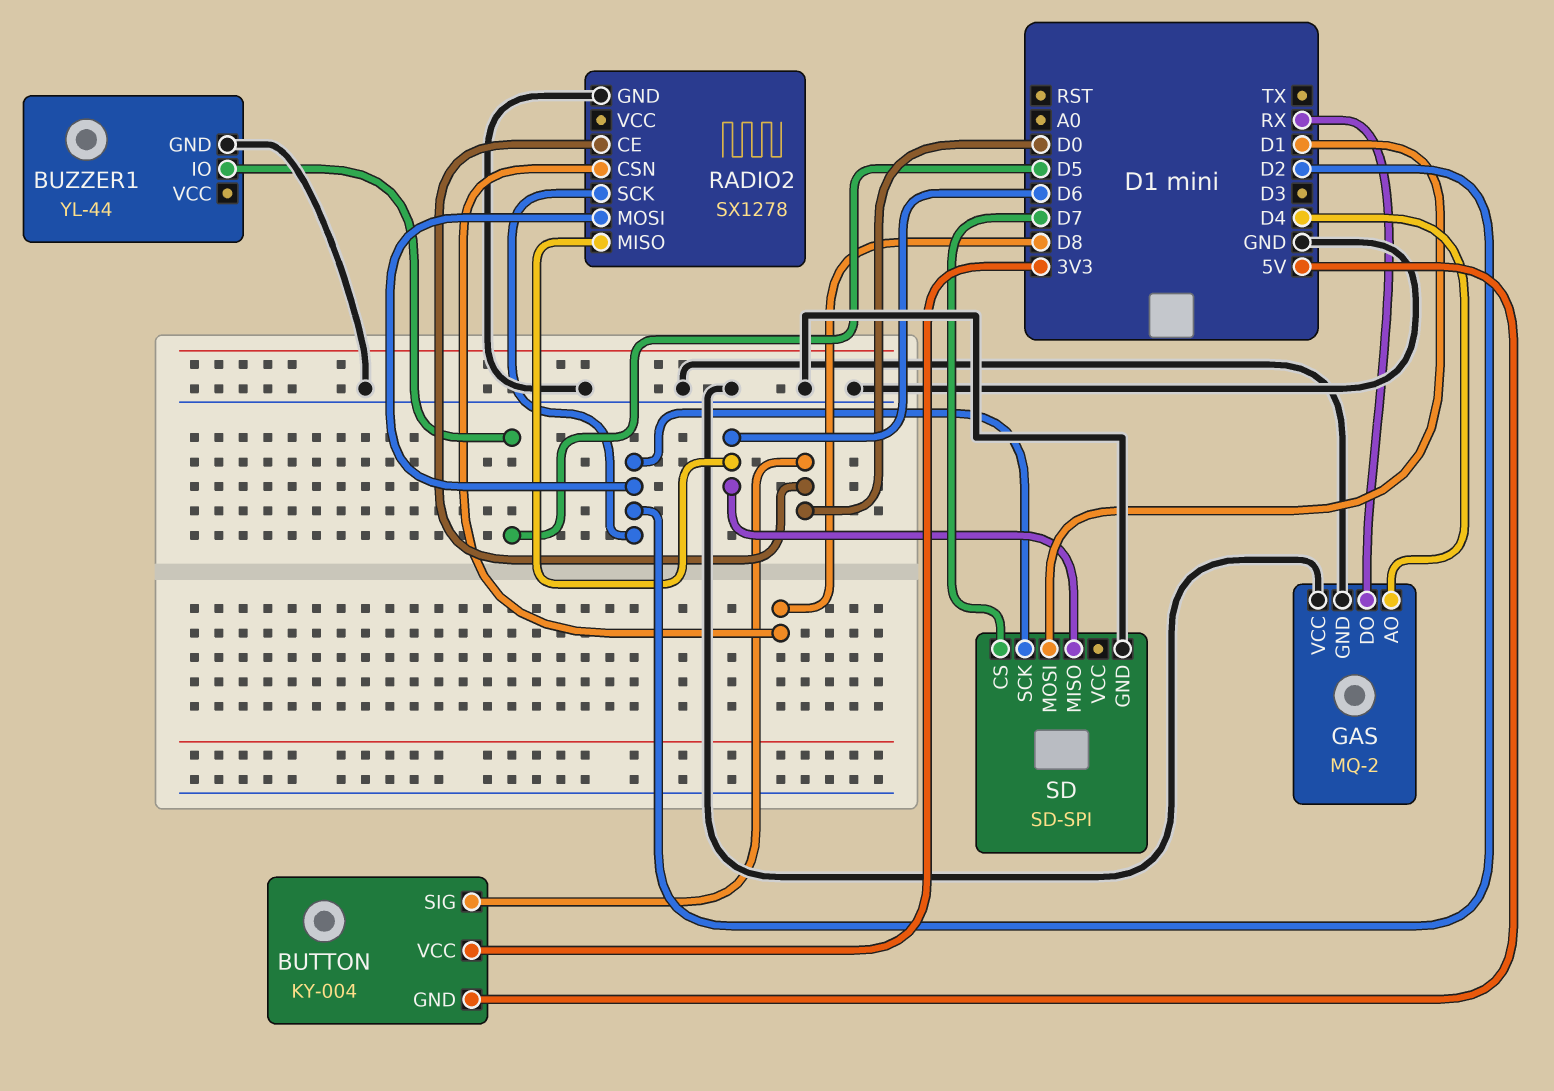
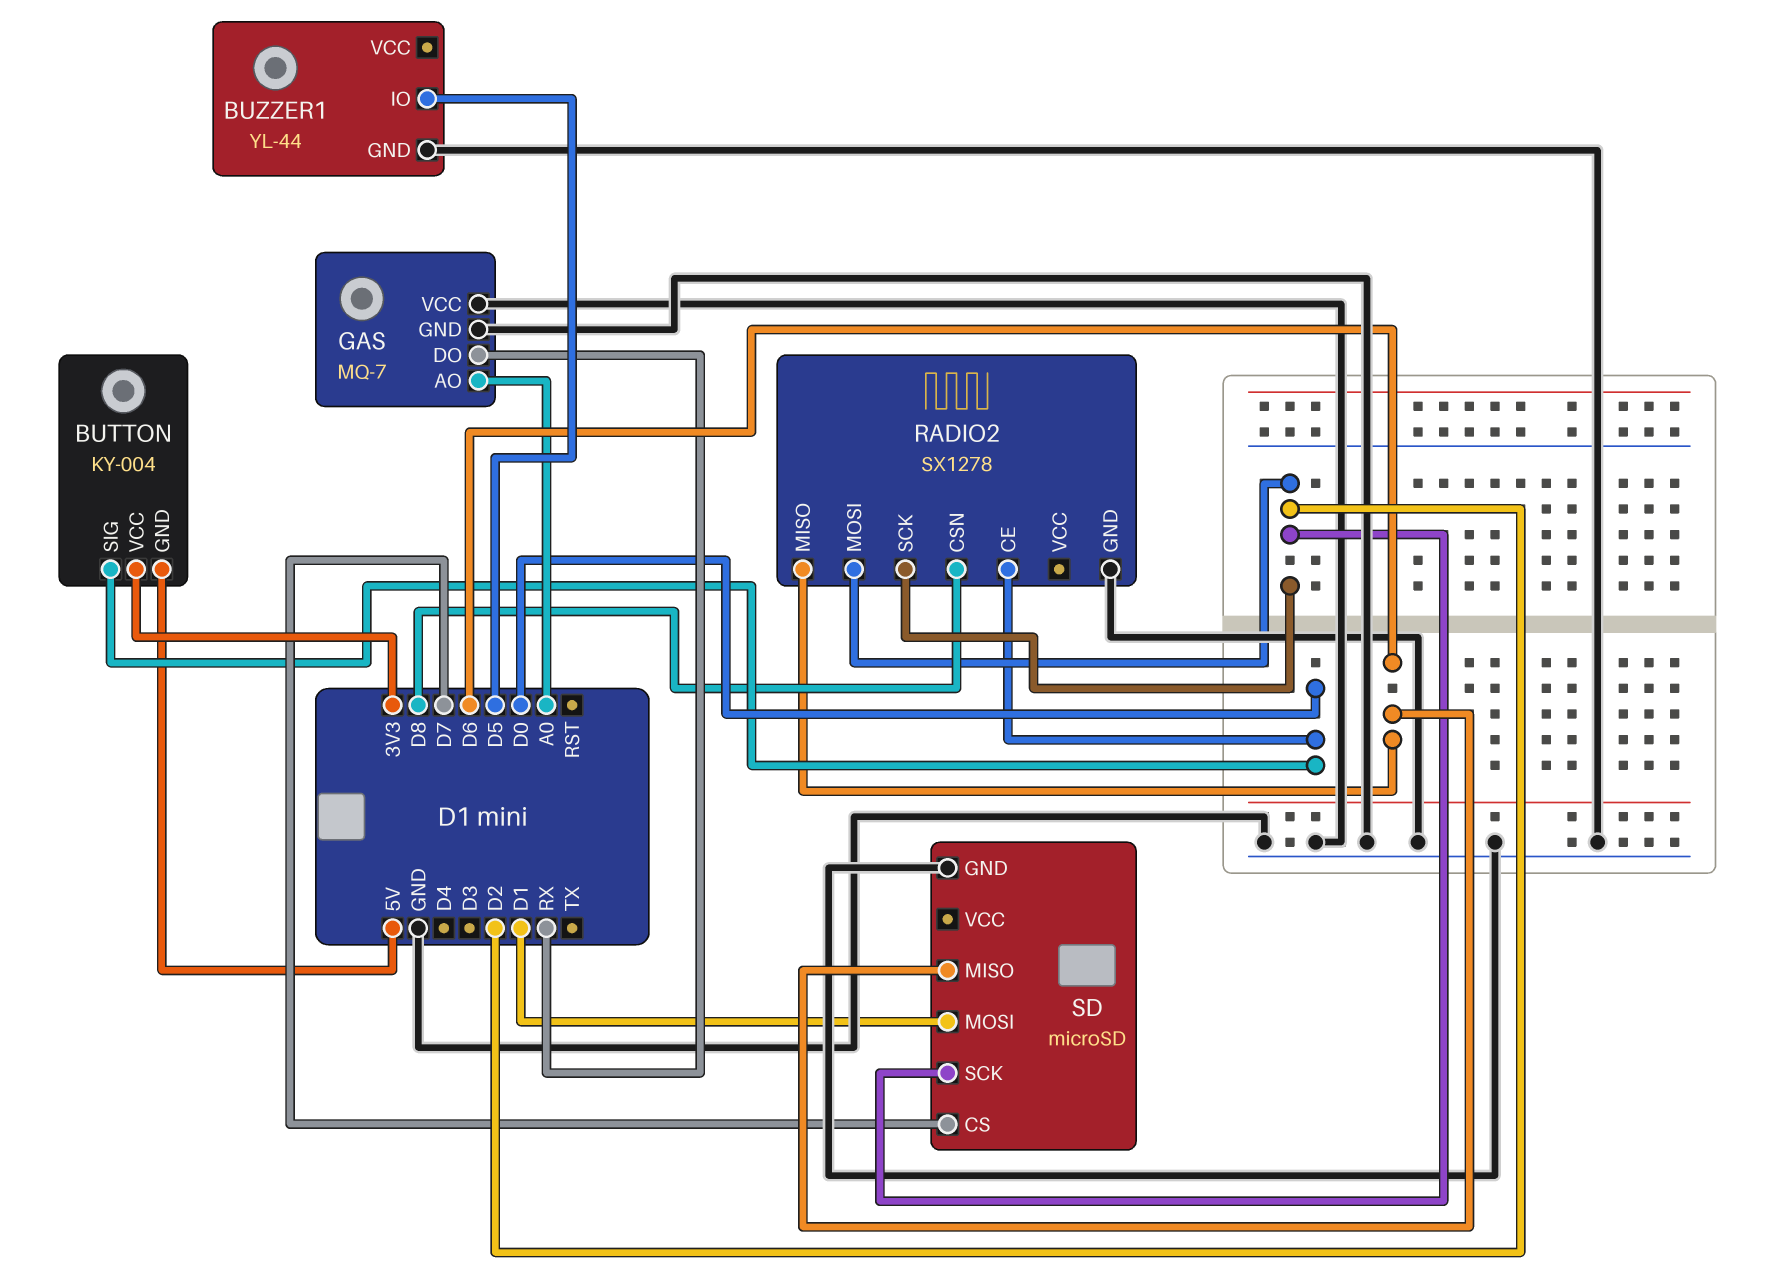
GAS: MQ-2 -> MQ-7
GAS pin AO: D4 -> A0
SD: SD-SPI -> microSD

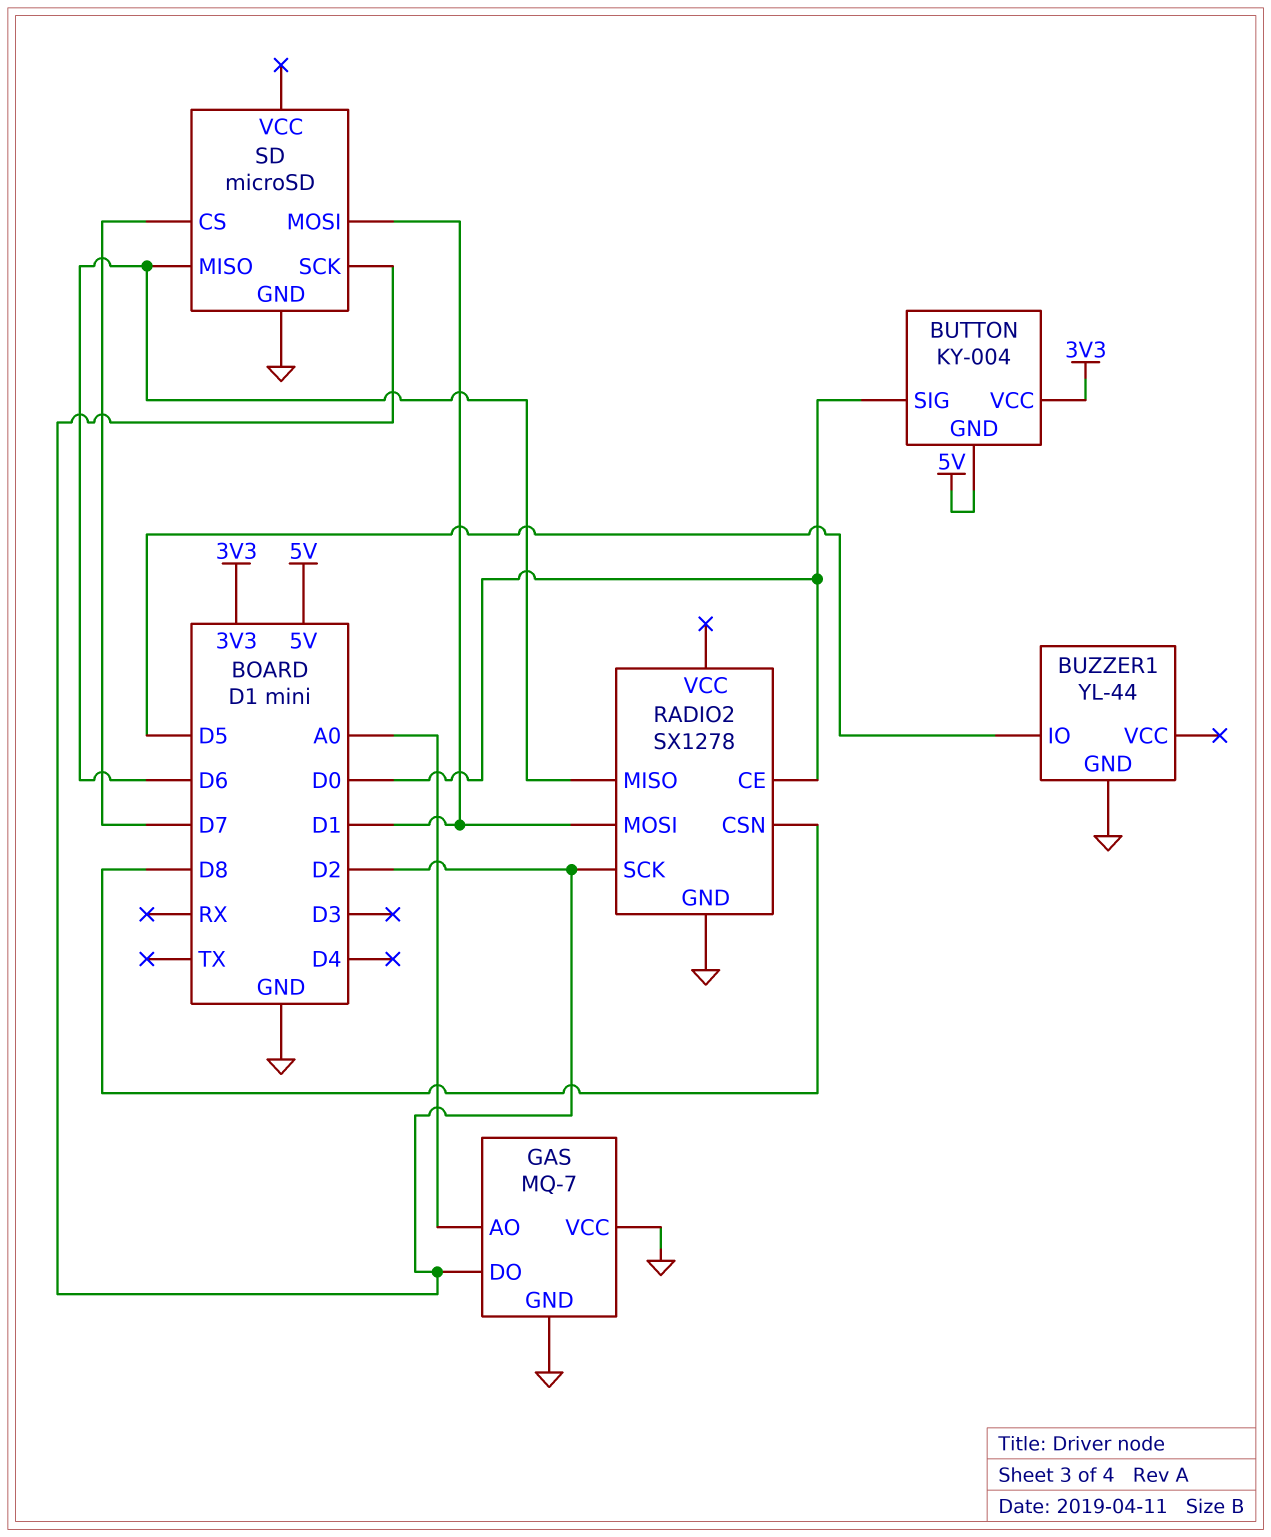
GAS pin DO: RX -> D2
RADIO2 pin MOSI: D2 -> D1

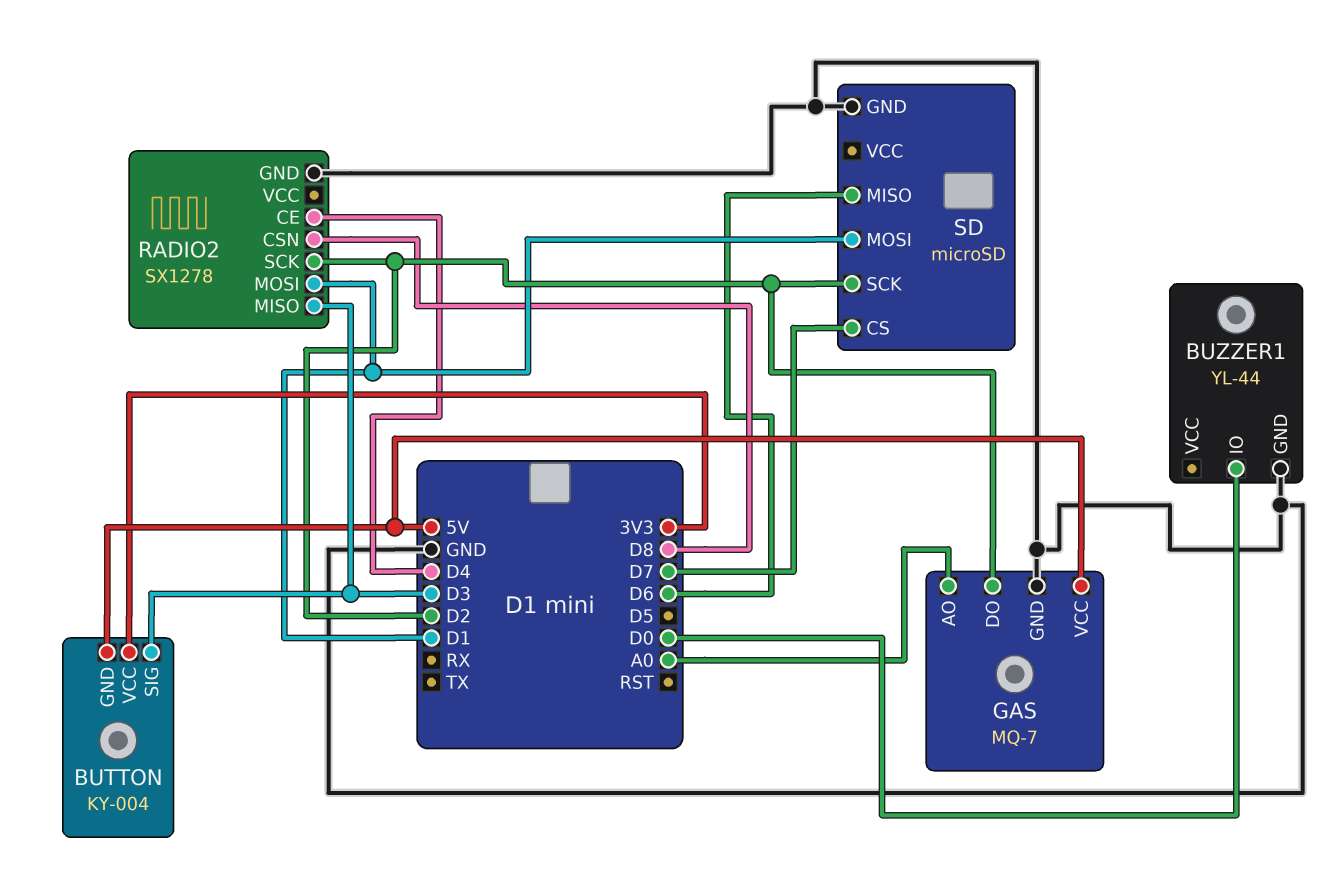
BUTTON pin SIG: D0 -> D3
BUZZER1 pin IO: D5 -> D0
GAS pin VCC: GND -> 5V
RADIO2 pin CE: D0 -> D4
RADIO2 pin MISO: D6 -> D3

